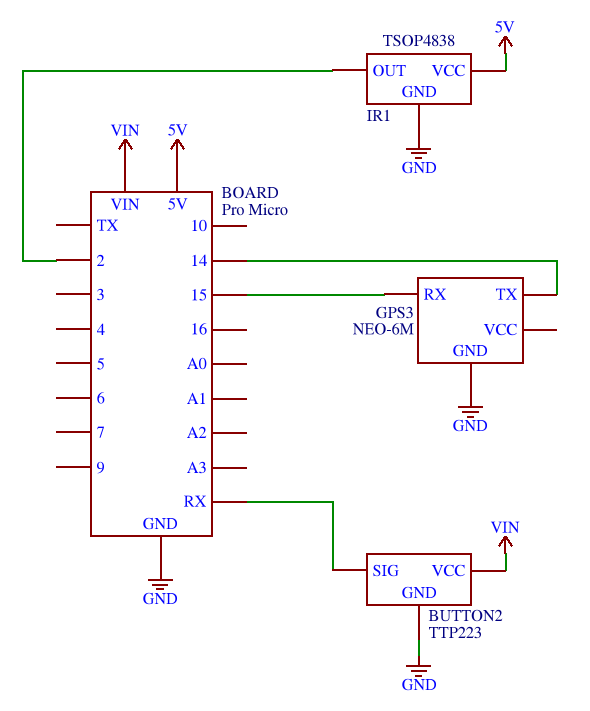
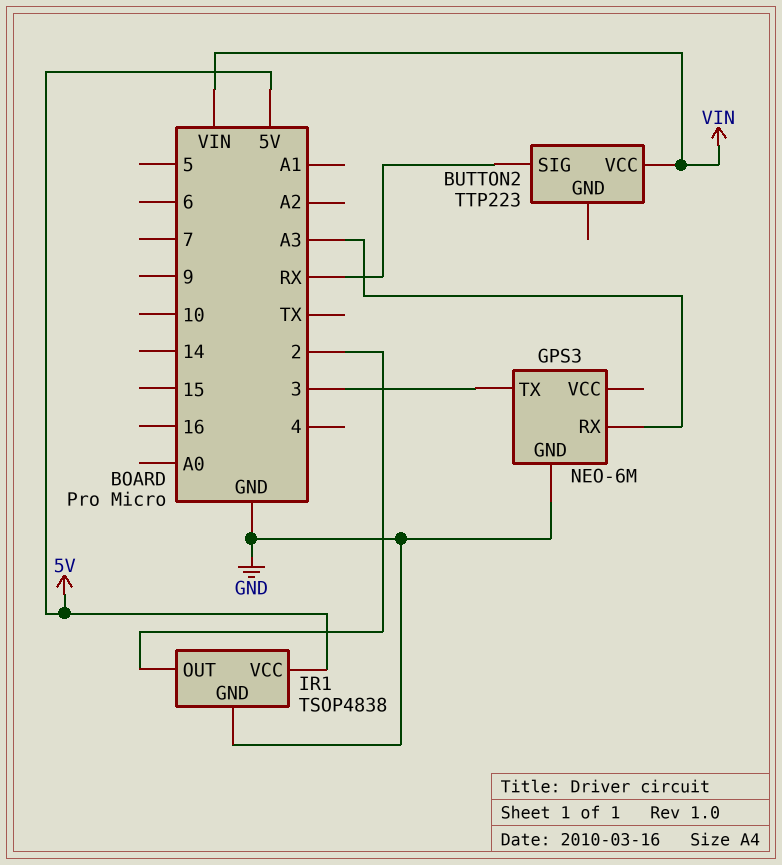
BUTTON2 pin GND: GND -> none
GPS3 pin RX: 15 -> A3
GPS3 pin TX: 14 -> 3

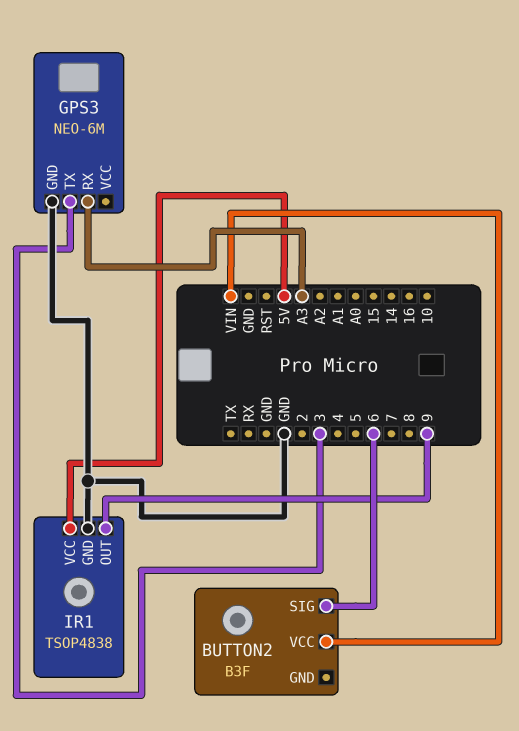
BUTTON2: TTP223 -> B3F
BUTTON2 pin SIG: RX -> 6
IR1 pin OUT: 2 -> 9

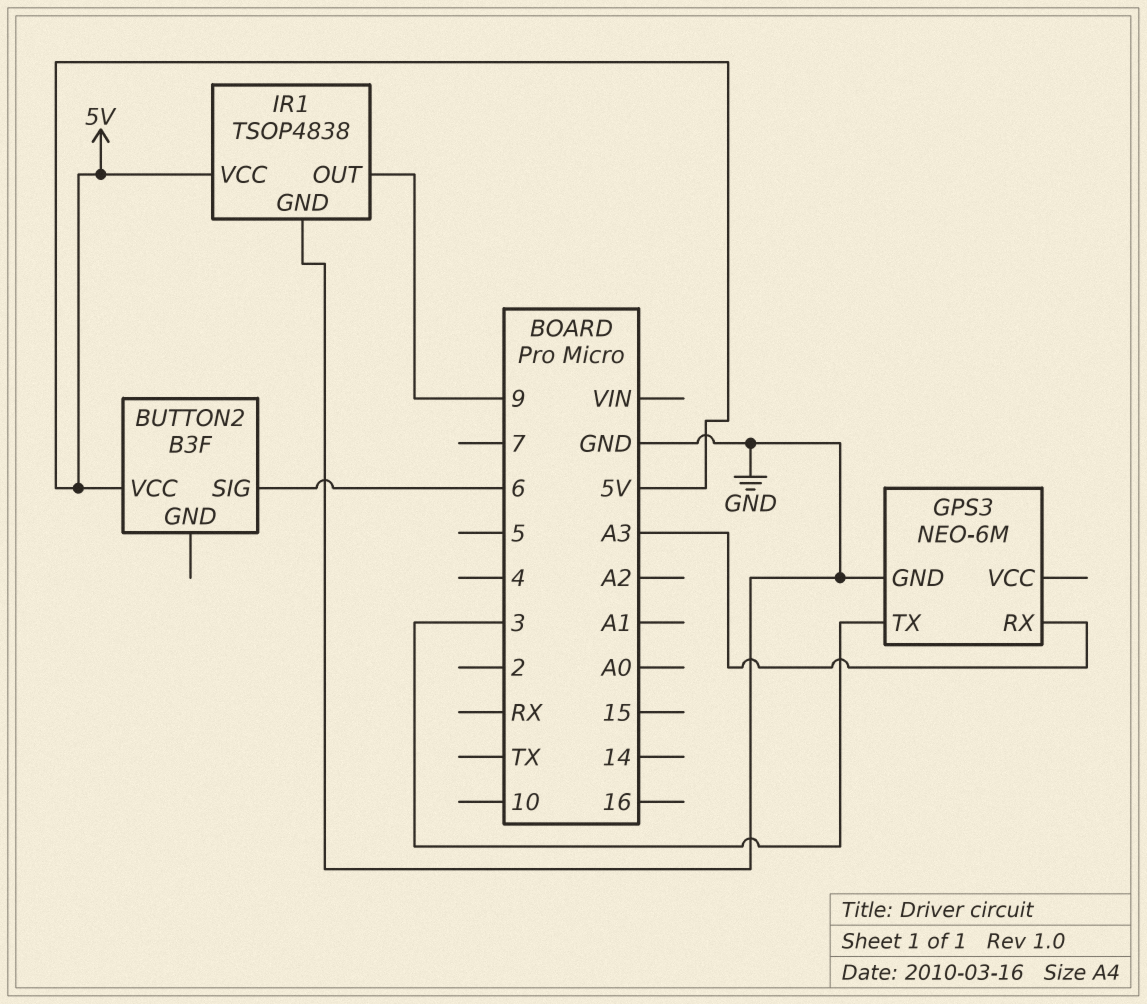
BUTTON2 pin VCC: VIN -> 5V

